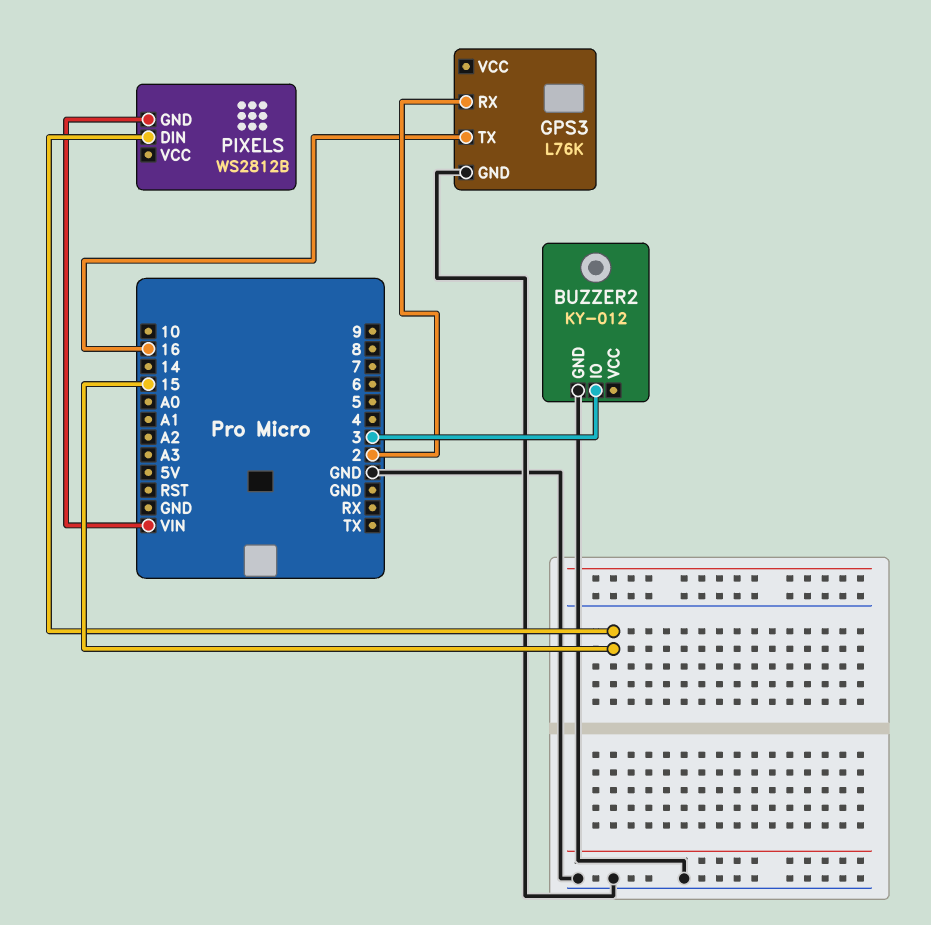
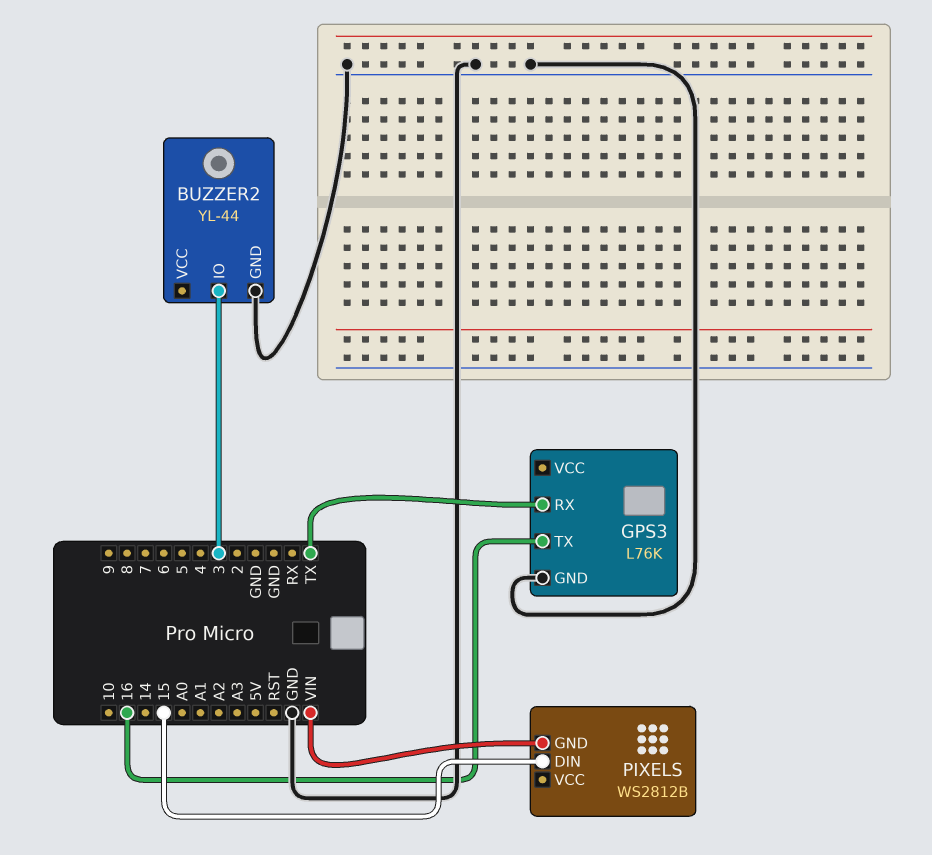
BUZZER2: KY-012 -> YL-44
GPS3 pin RX: 2 -> TX

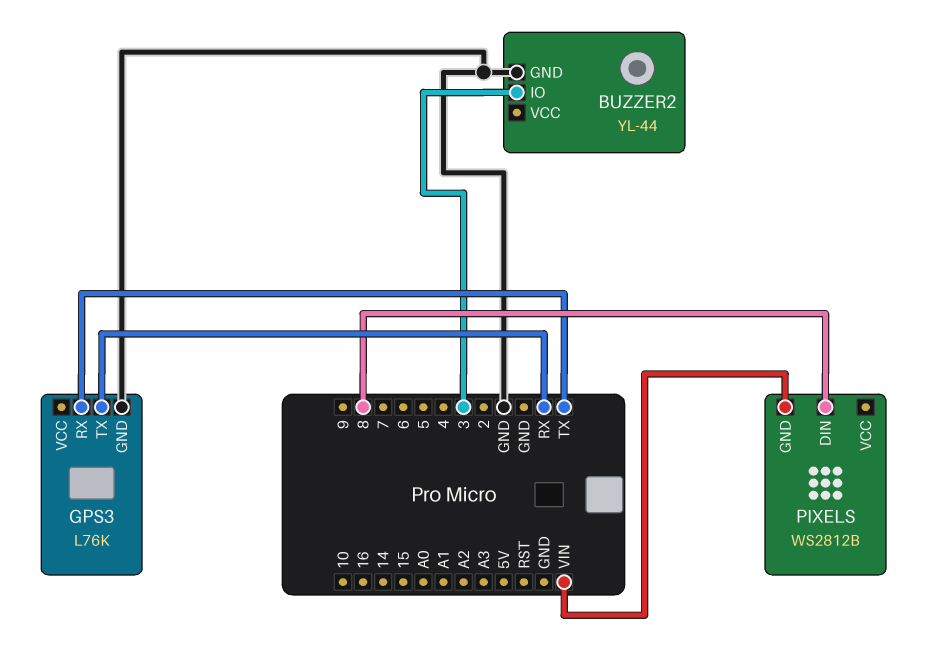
GPS3 pin TX: 16 -> RX
PIXELS pin DIN: 15 -> 8

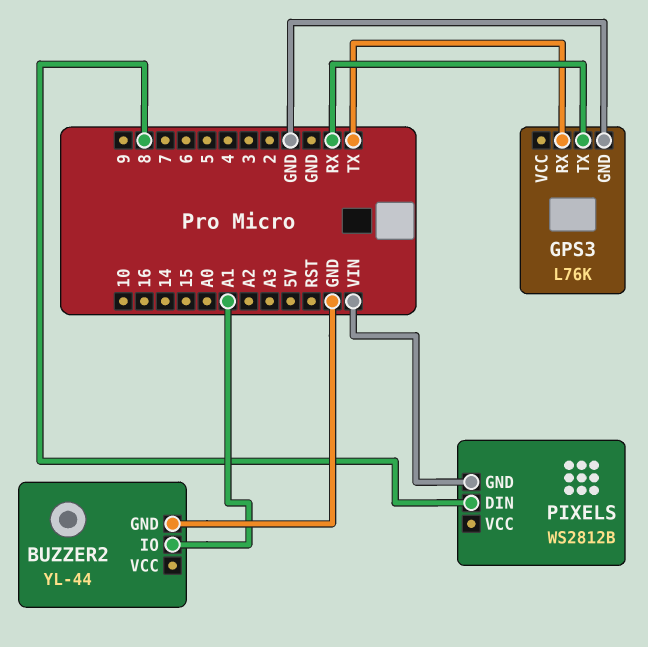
BUZZER2 pin IO: 3 -> A1

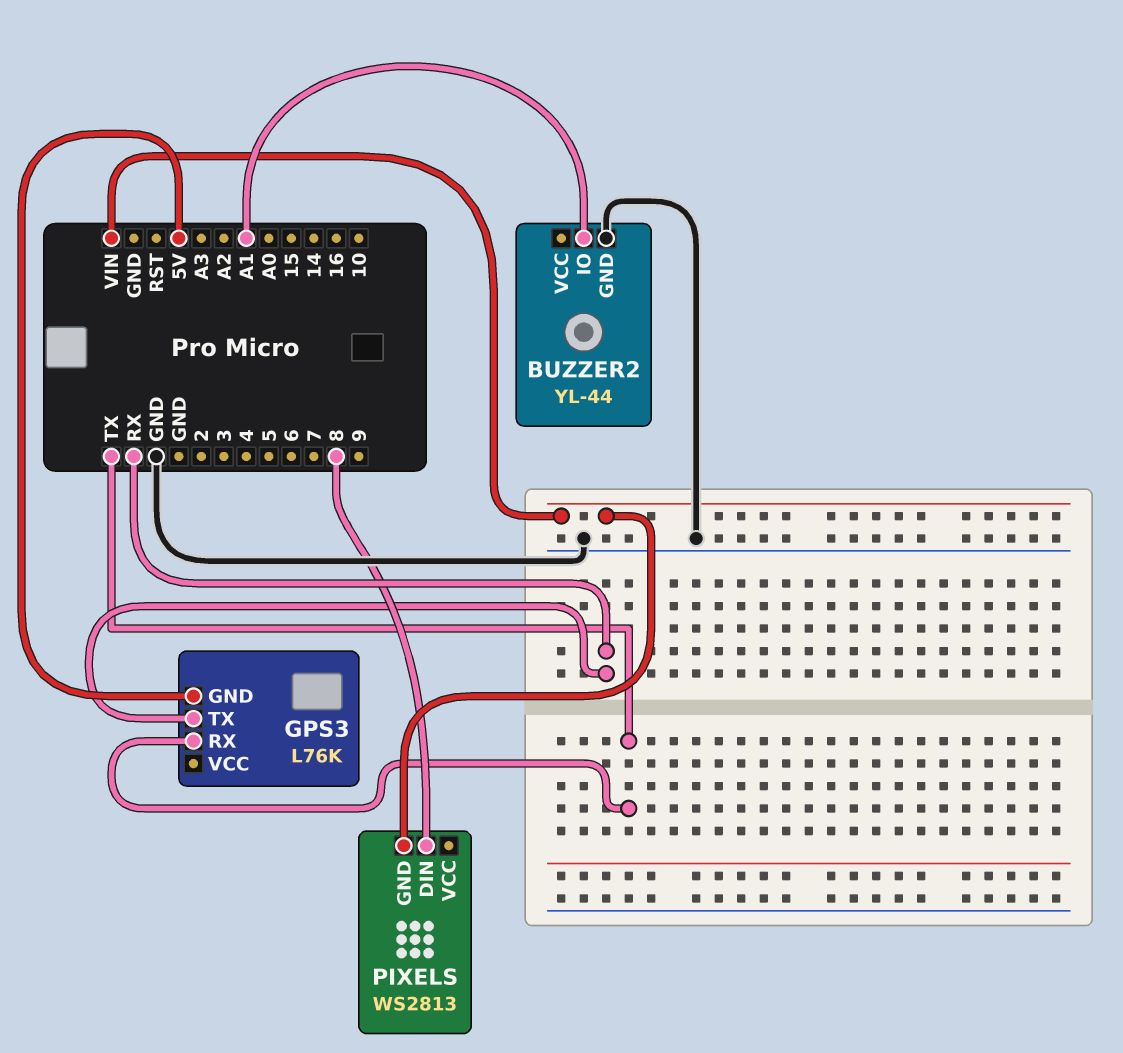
GPS3 pin GND: GND -> 5V
PIXELS: WS2812B -> WS2813

